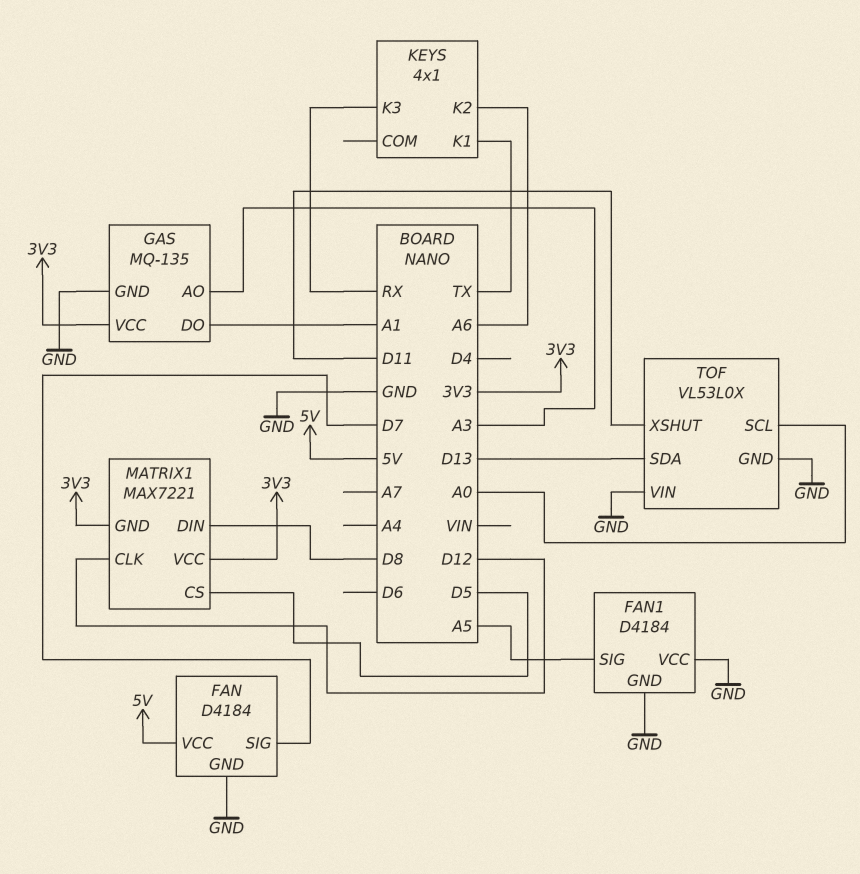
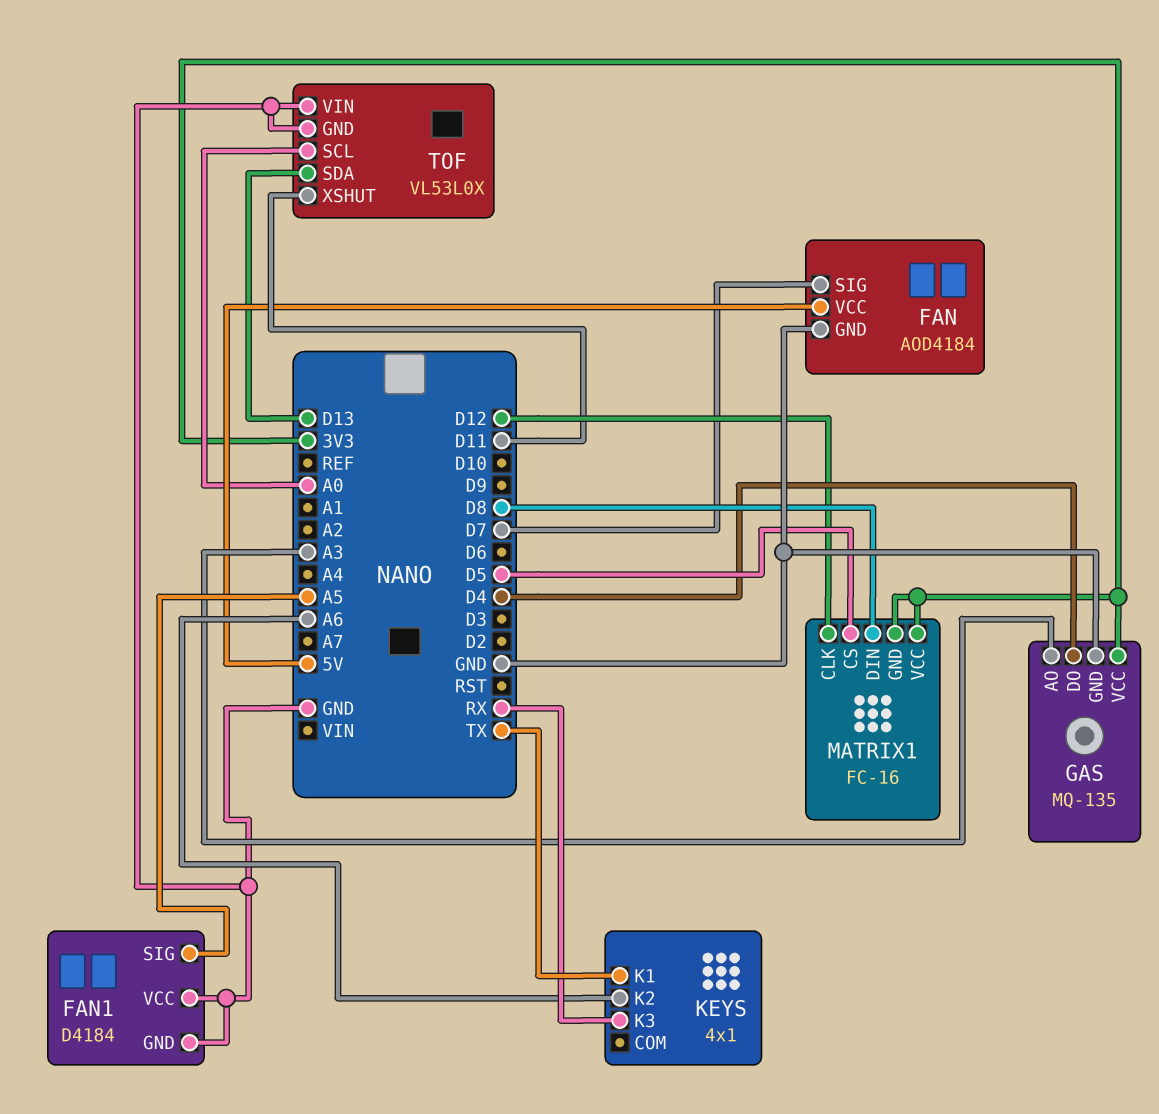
FAN: D4184 -> AOD4184
GAS pin DO: A1 -> D4
MATRIX1: MAX7221 -> FC-16

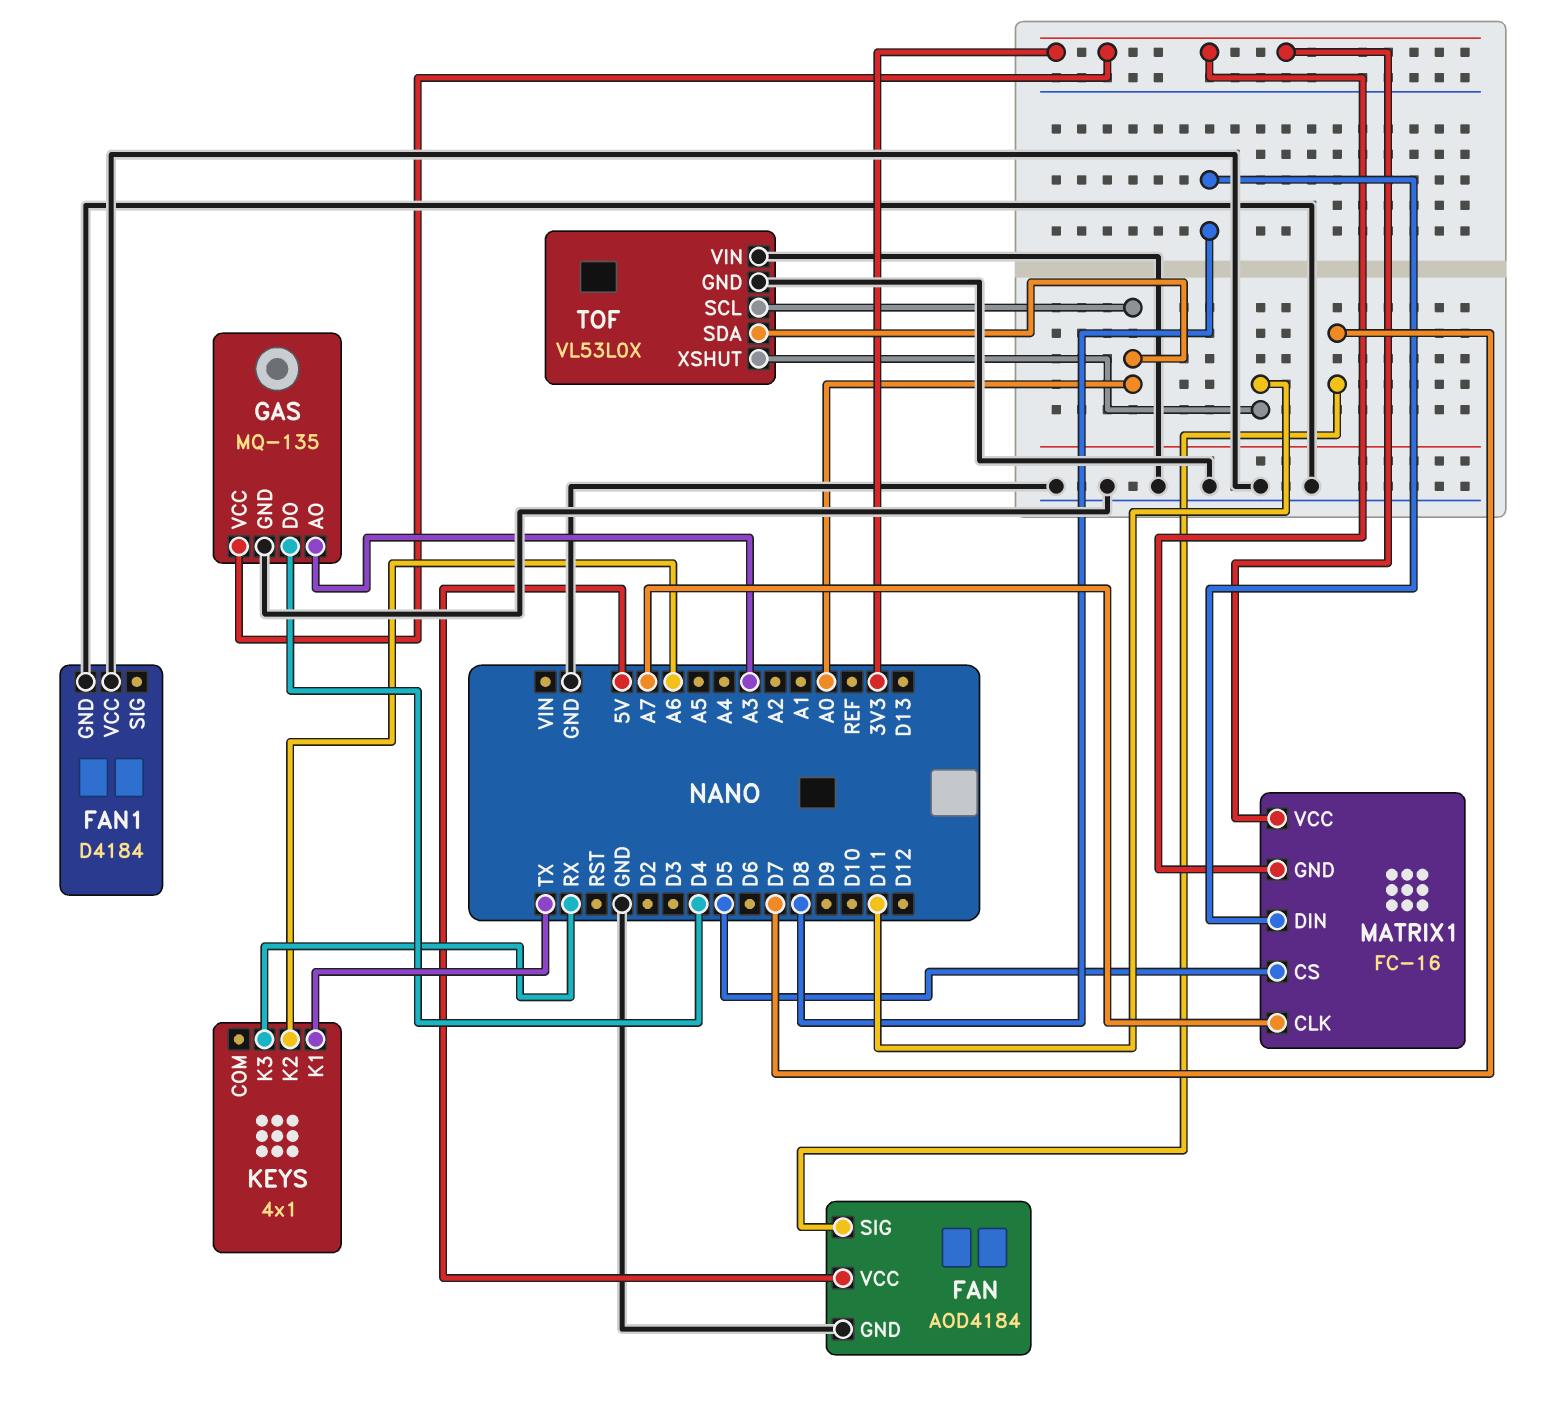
FAN1 pin SIG: A5 -> none
MATRIX1 pin CLK: D12 -> A7
TOF pin SDA: D13 -> A0

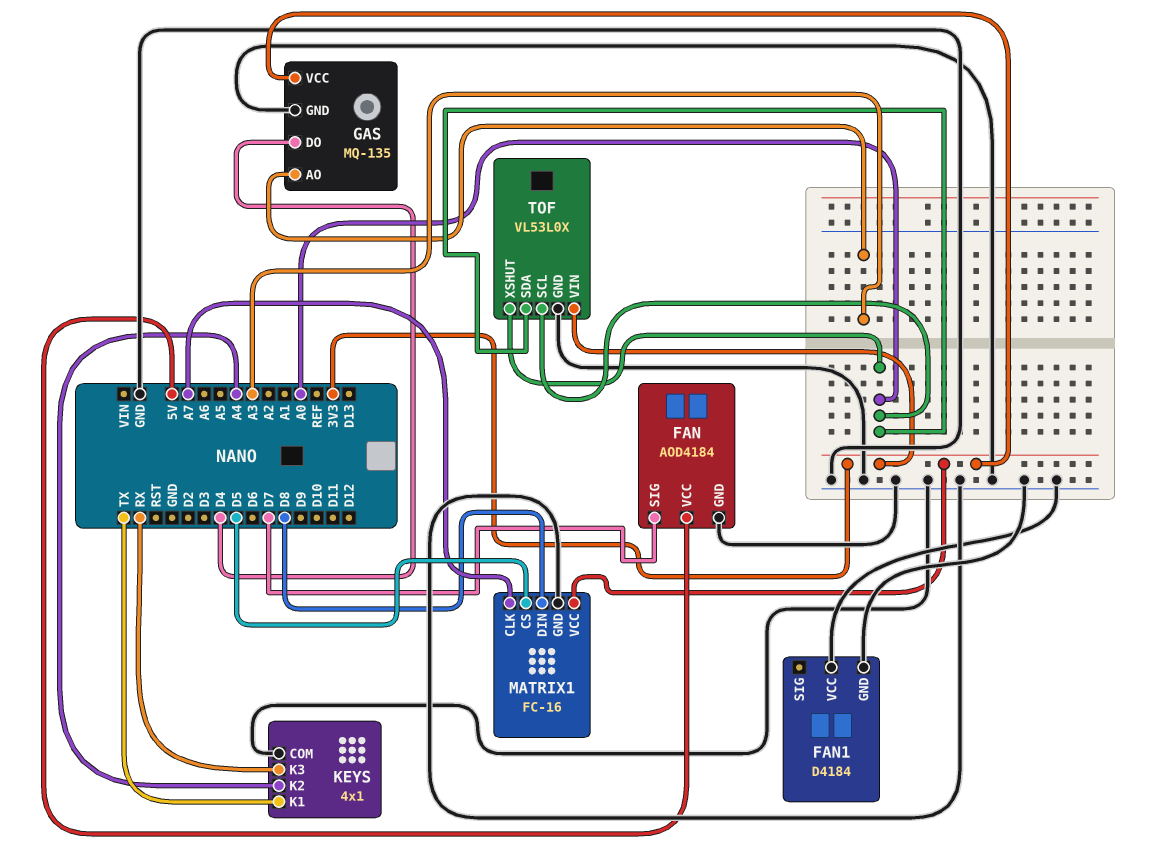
KEYS pin COM: none -> GND
KEYS pin K2: A6 -> A4
MATRIX1 pin GND: 3V3 -> GND
TOF pin VIN: GND -> 3V3
TOF pin XSHUT: D11 -> A0

